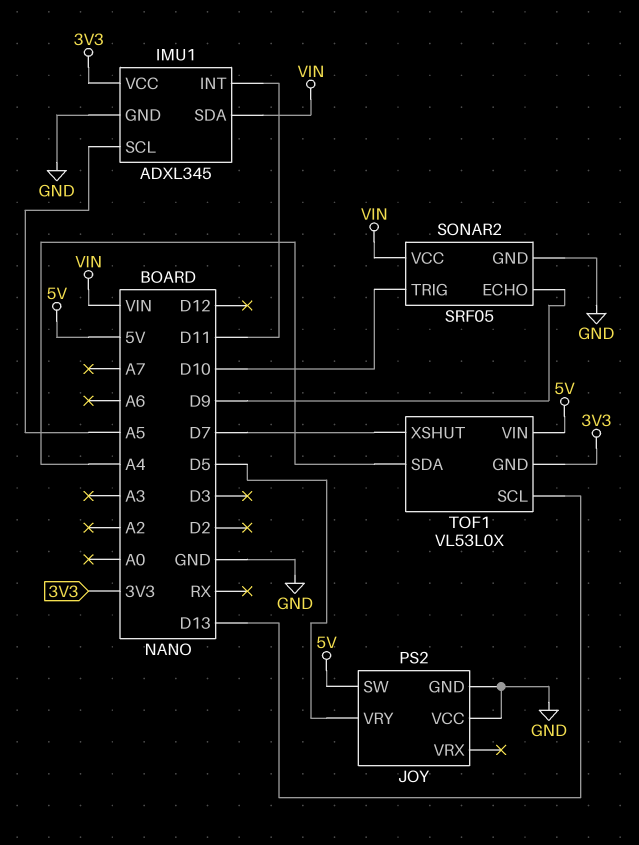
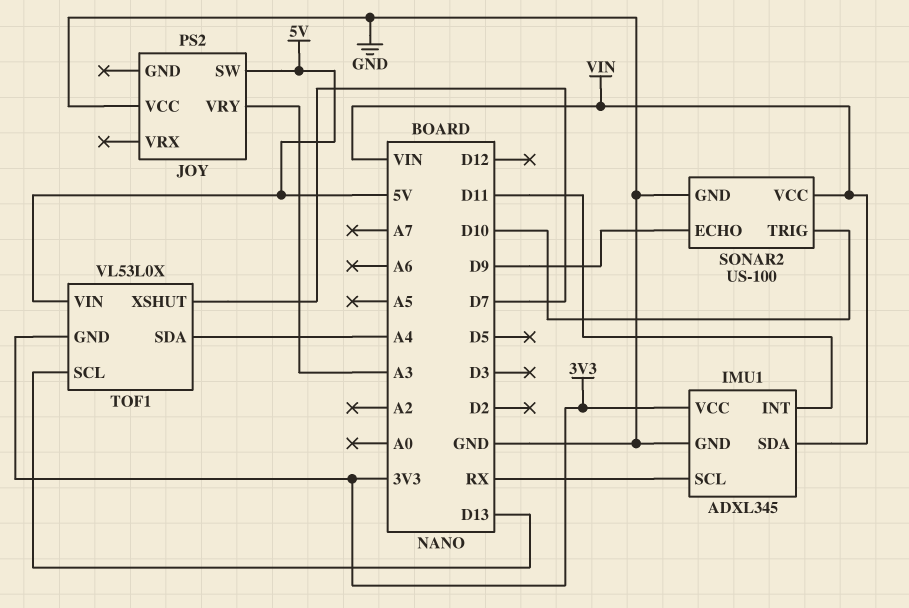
IMU1 pin SCL: A5 -> RX
JOY pin GND: GND -> none
JOY pin VRY: D5 -> A3
SONAR2: SRF05 -> US-100

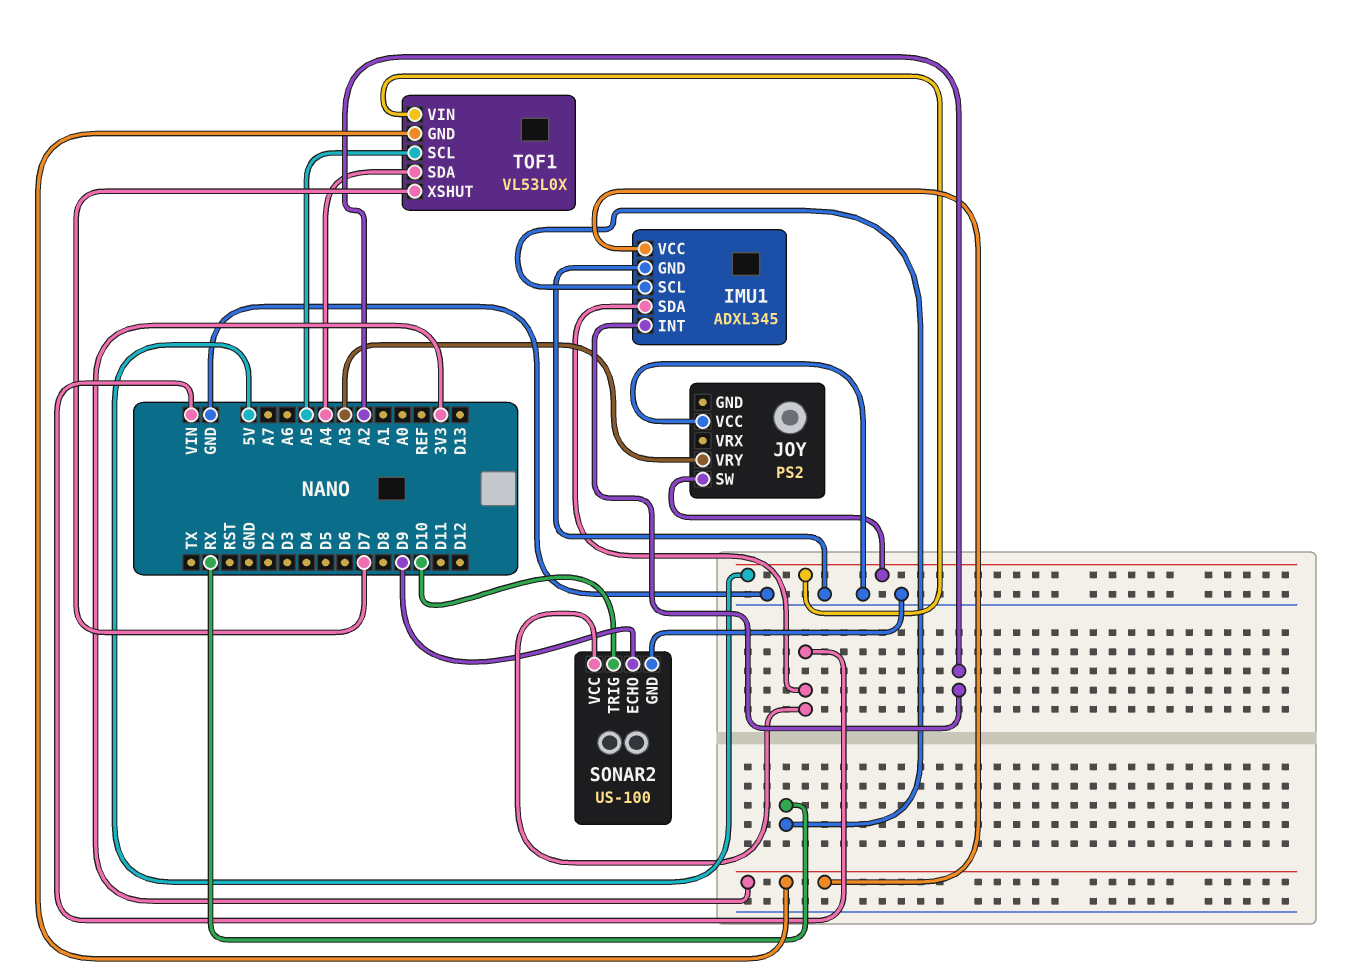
IMU1 pin INT: D11 -> A2
TOF1 pin SCL: D13 -> A5

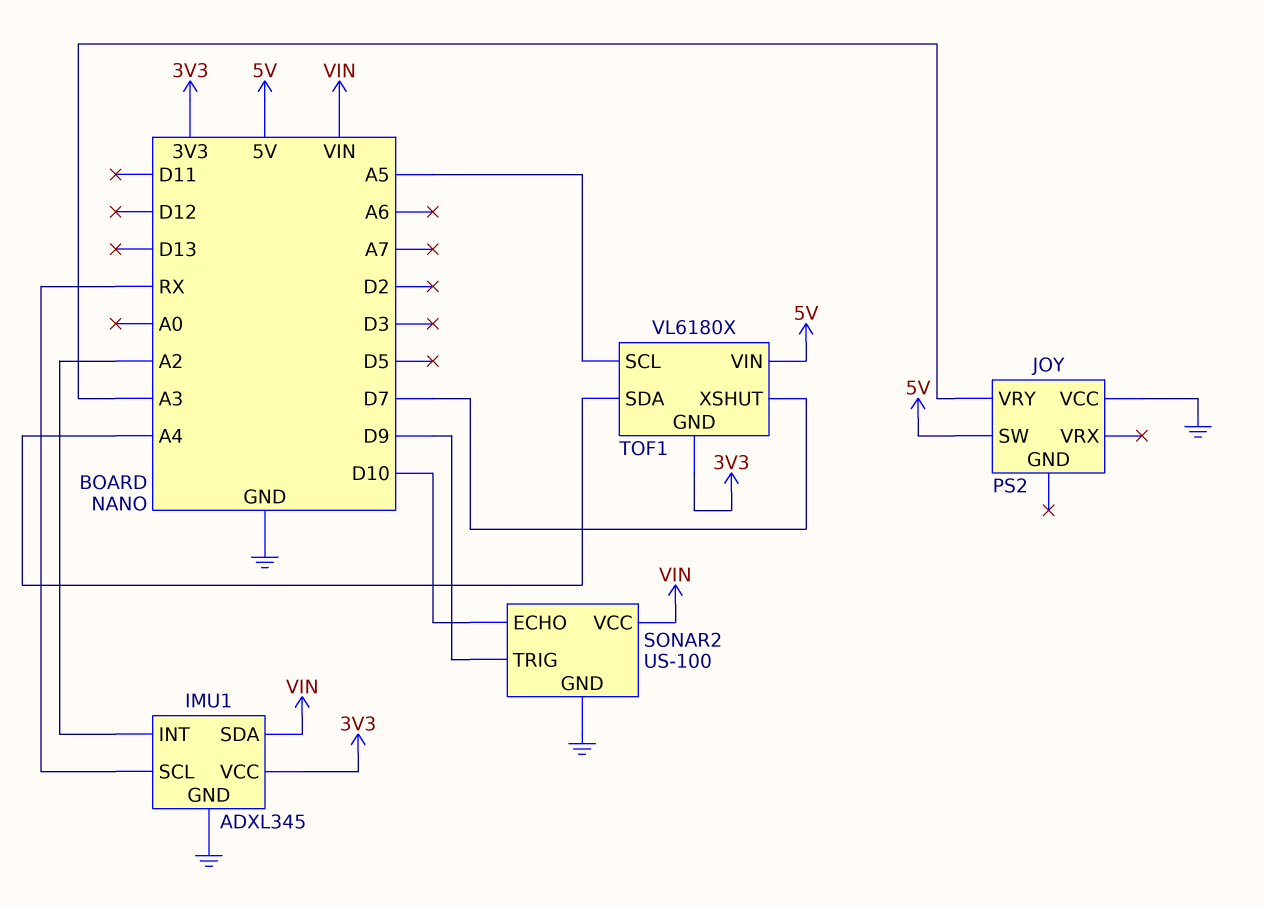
SONAR2 pin ECHO: D9 -> D10
SONAR2 pin TRIG: D10 -> D9
TOF1: VL53L0X -> VL6180X

